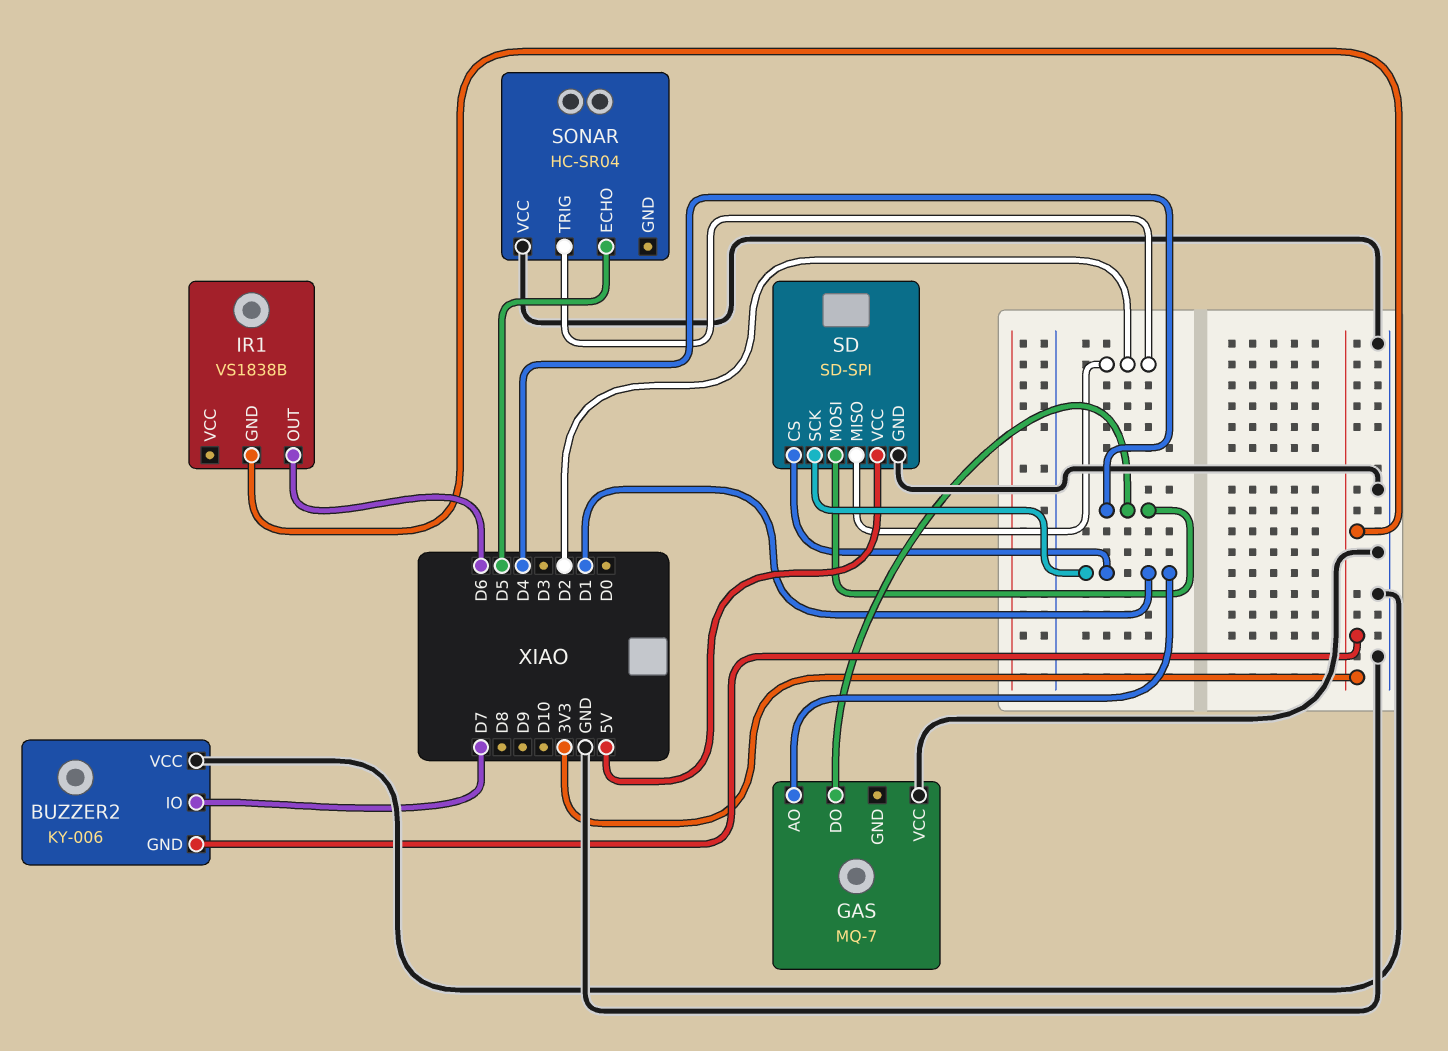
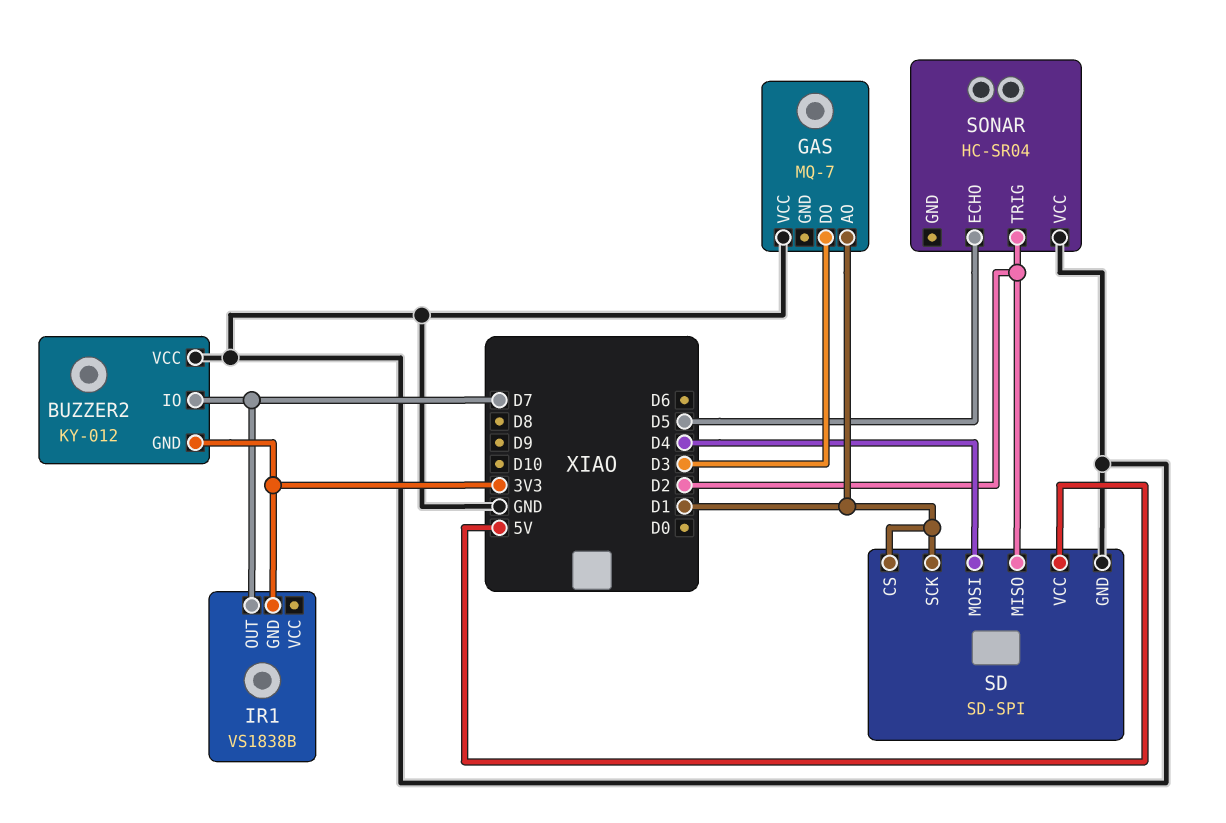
BUZZER2: KY-006 -> KY-012
GAS pin DO: D4 -> D3
IR1 pin OUT: D6 -> D7

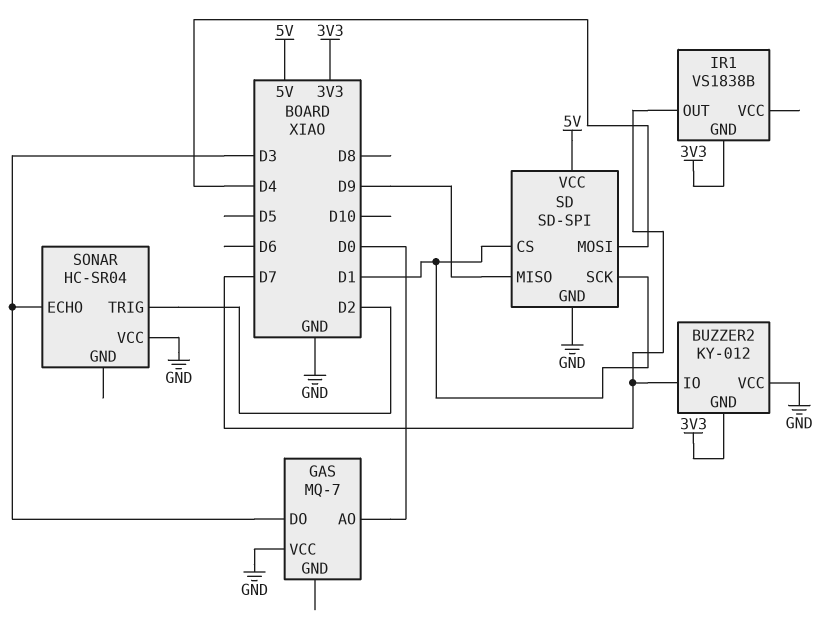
GAS pin AO: D1 -> D0
SD pin MISO: D2 -> D9
SONAR pin ECHO: D5 -> D3

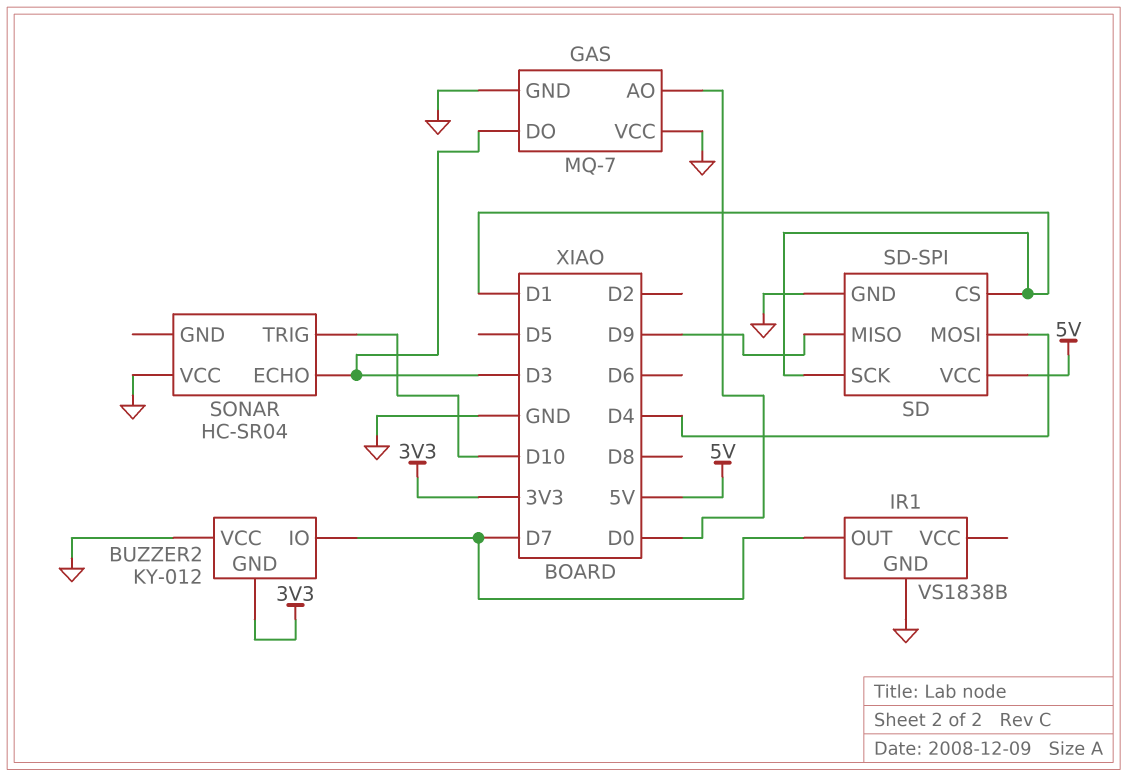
GAS pin GND: none -> GND
IR1 pin GND: 3V3 -> GND
SONAR pin TRIG: D2 -> D10

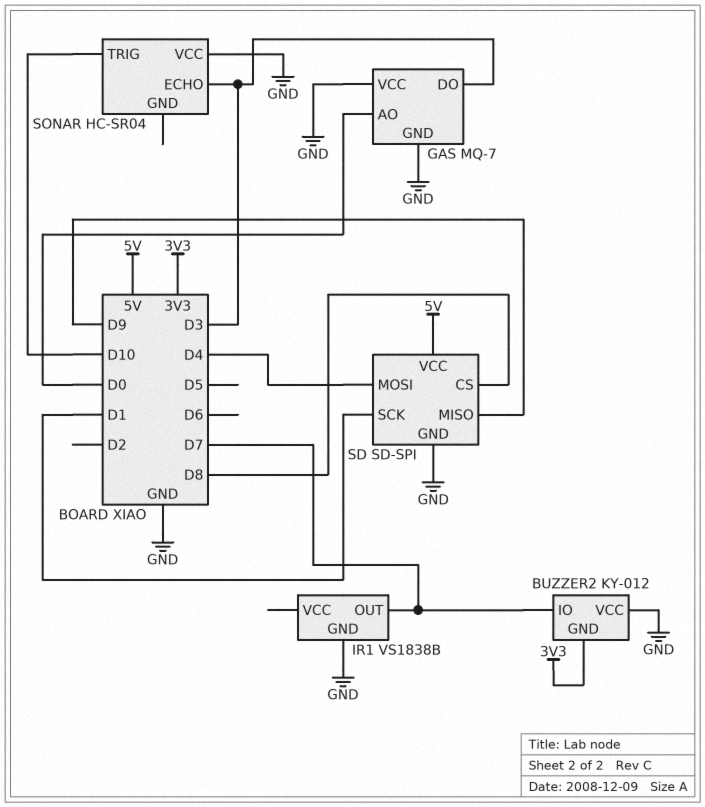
SD pin CS: D1 -> D8

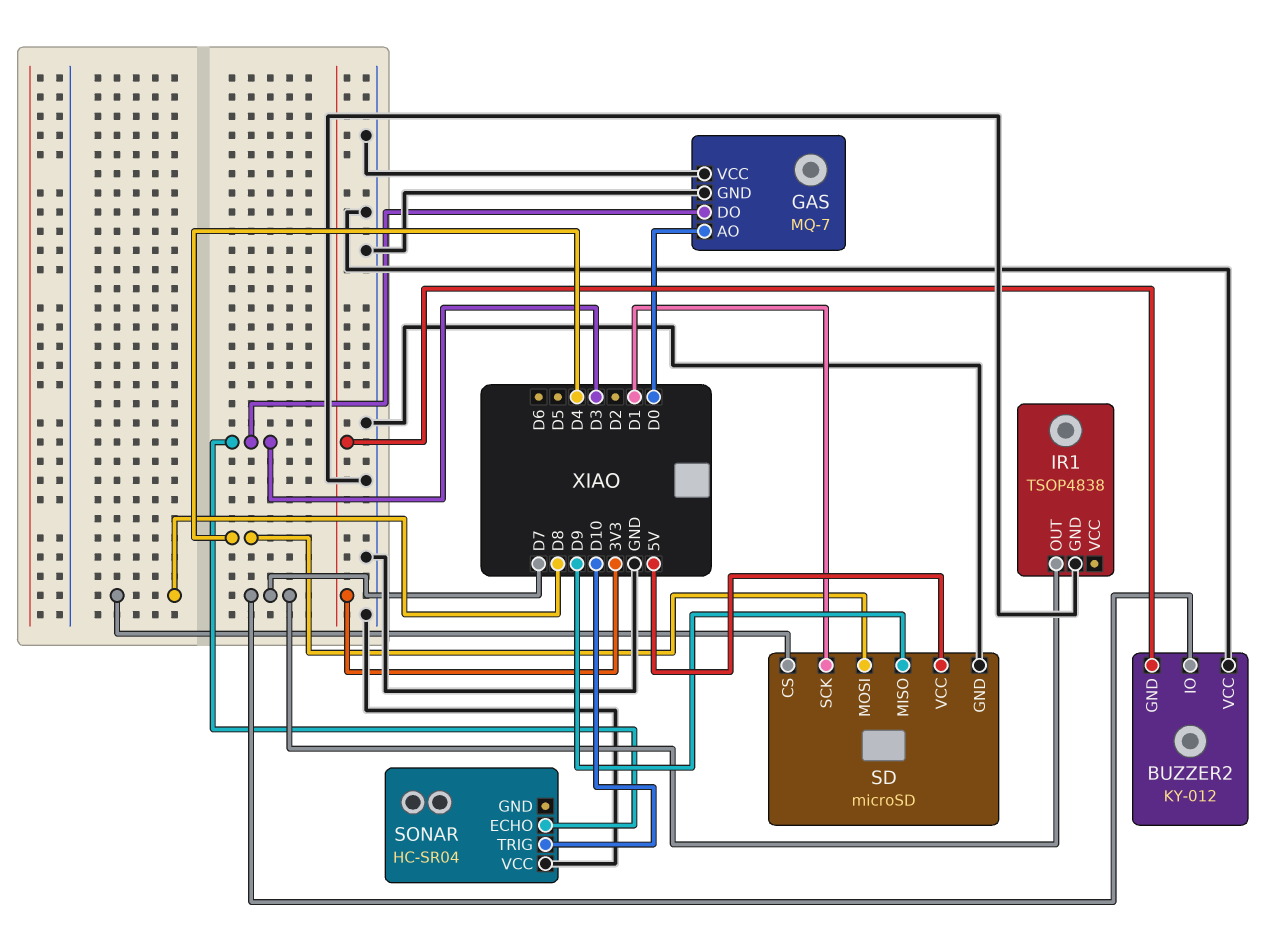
IR1: VS1838B -> TSOP4838
SD: SD-SPI -> microSD

